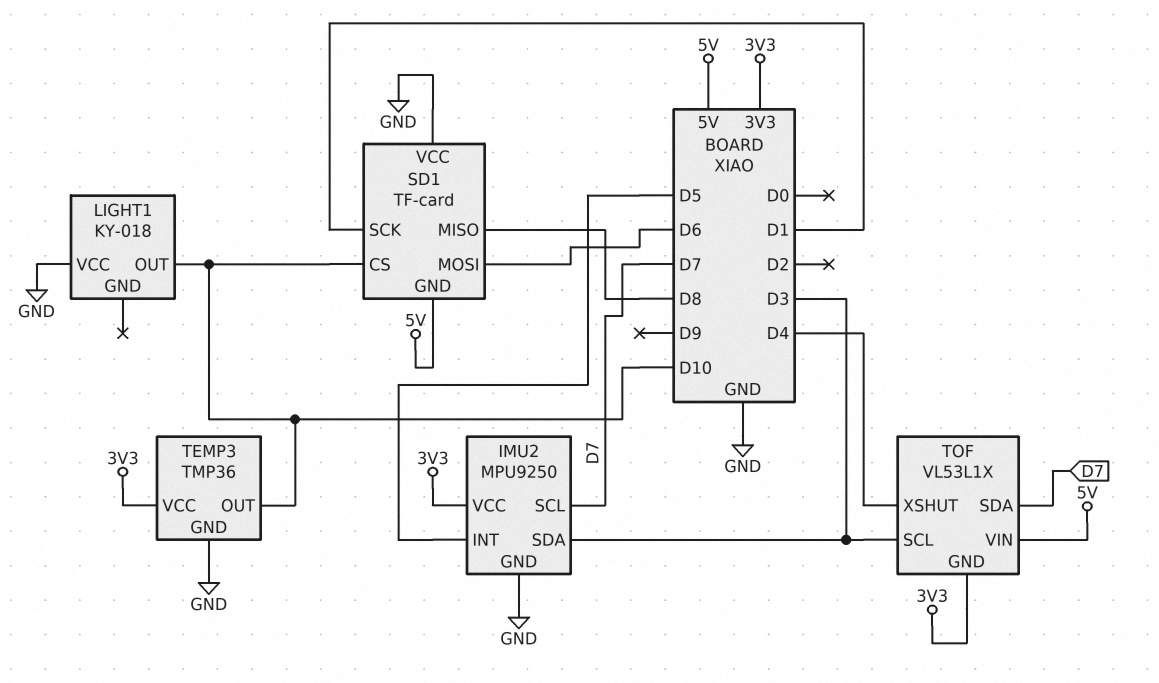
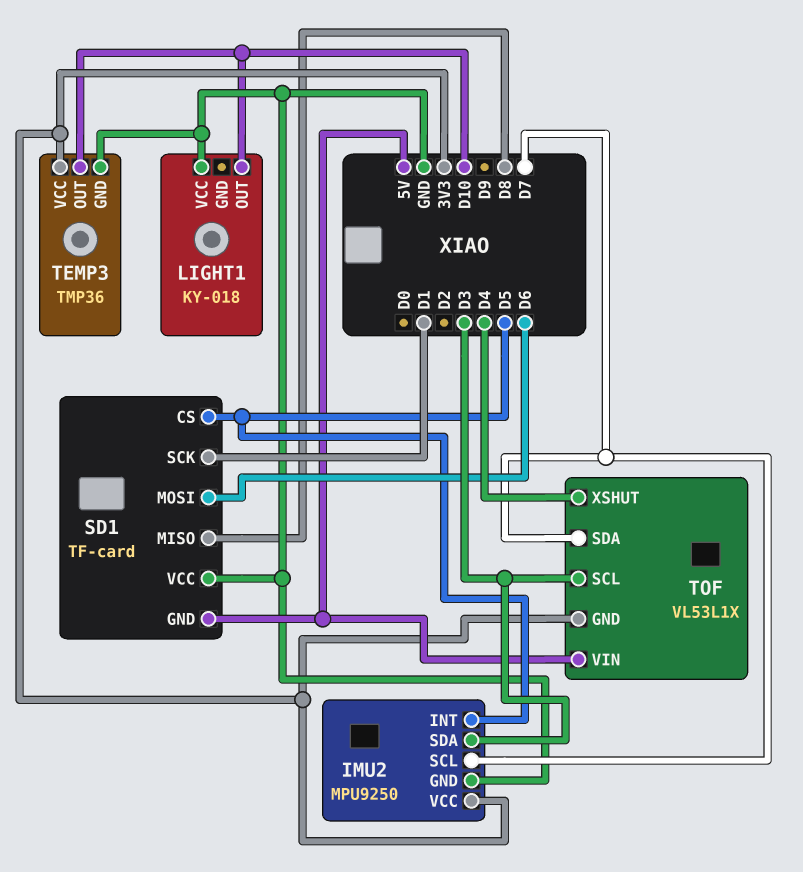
SD1 pin CS: D10 -> D5

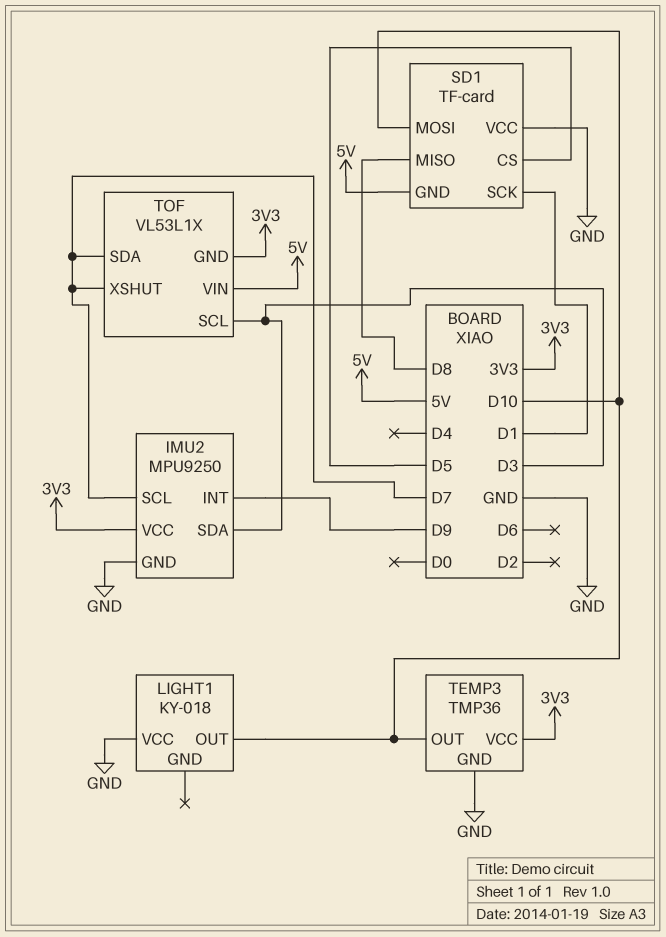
IMU2 pin INT: D5 -> D9
SD1 pin MOSI: D6 -> D10
TOF pin XSHUT: D4 -> D7

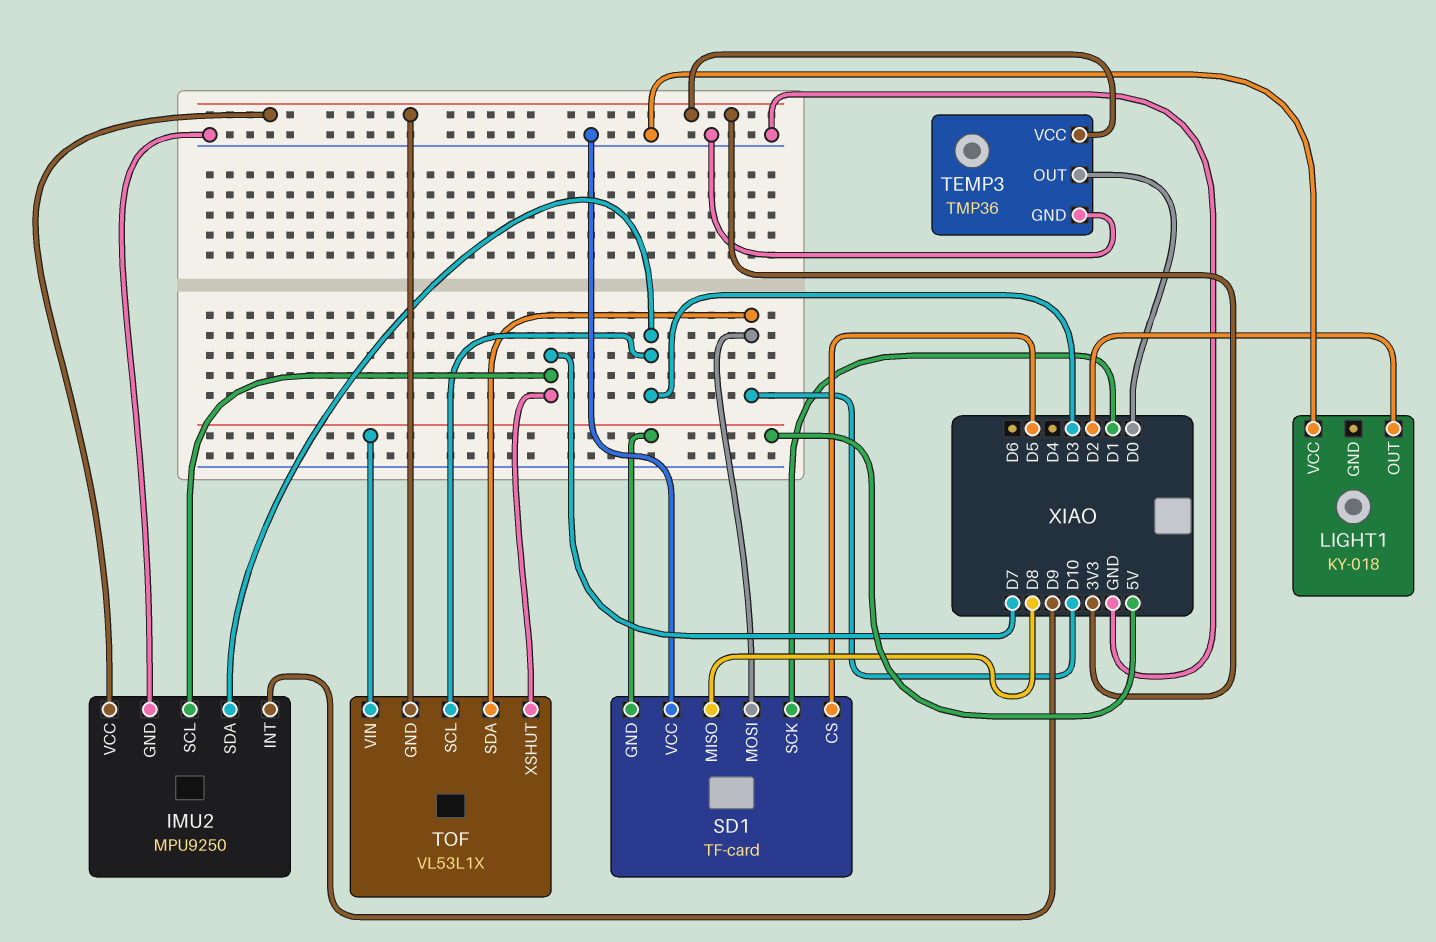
LIGHT1 pin OUT: D10 -> D2
TEMP3 pin OUT: D10 -> D0
TOF pin SDA: D7 -> D10

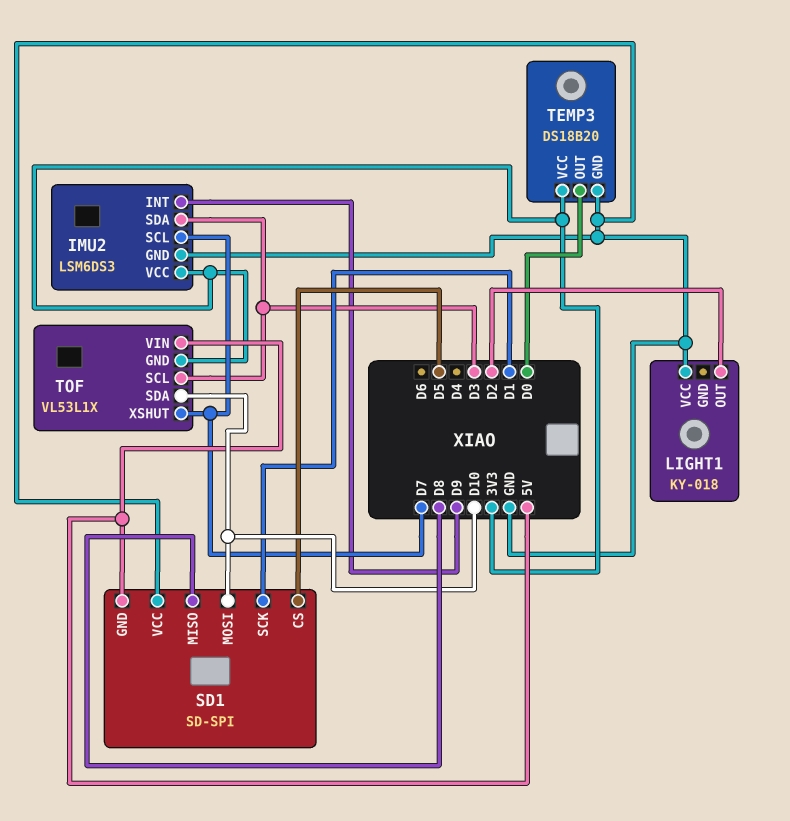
IMU2: MPU9250 -> LSM6DS3
SD1: TF-card -> SD-SPI
TEMP3: TMP36 -> DS18B20

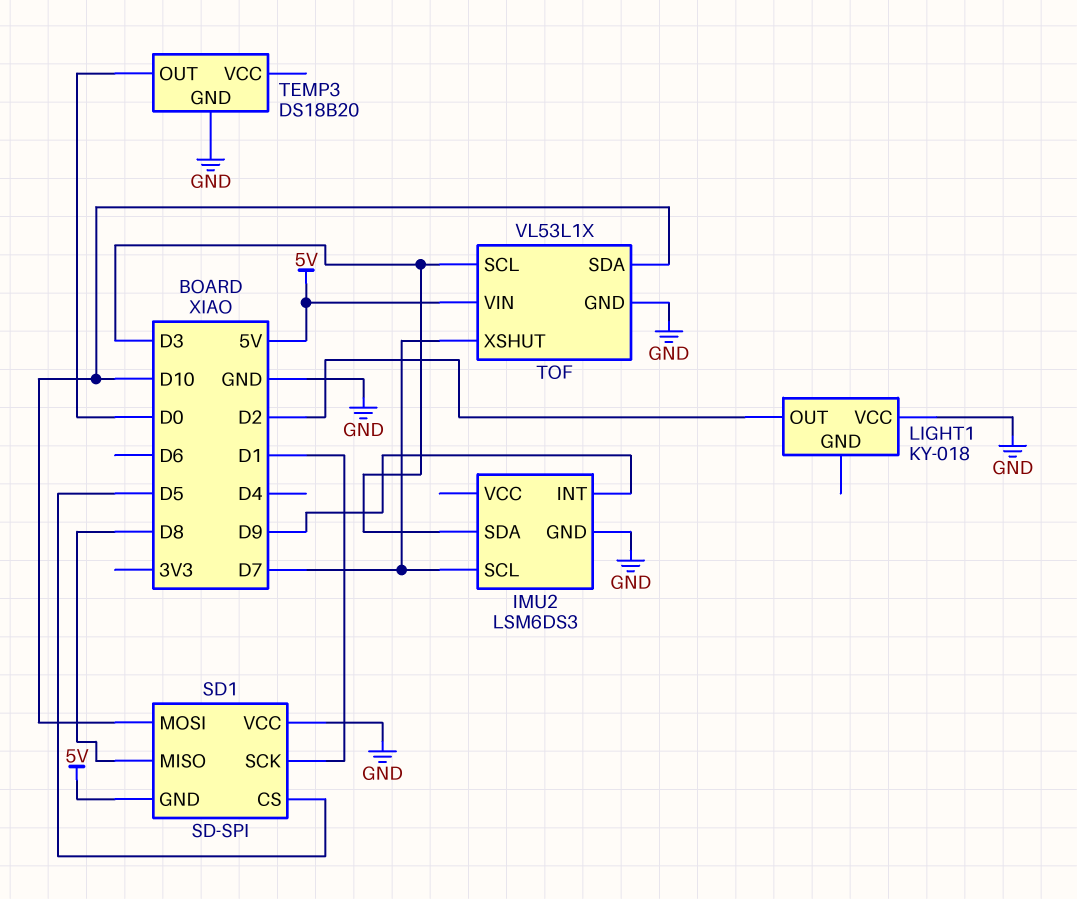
IMU2 pin VCC: 3V3 -> none
TEMP3 pin VCC: 3V3 -> none
TOF pin GND: 3V3 -> GND

